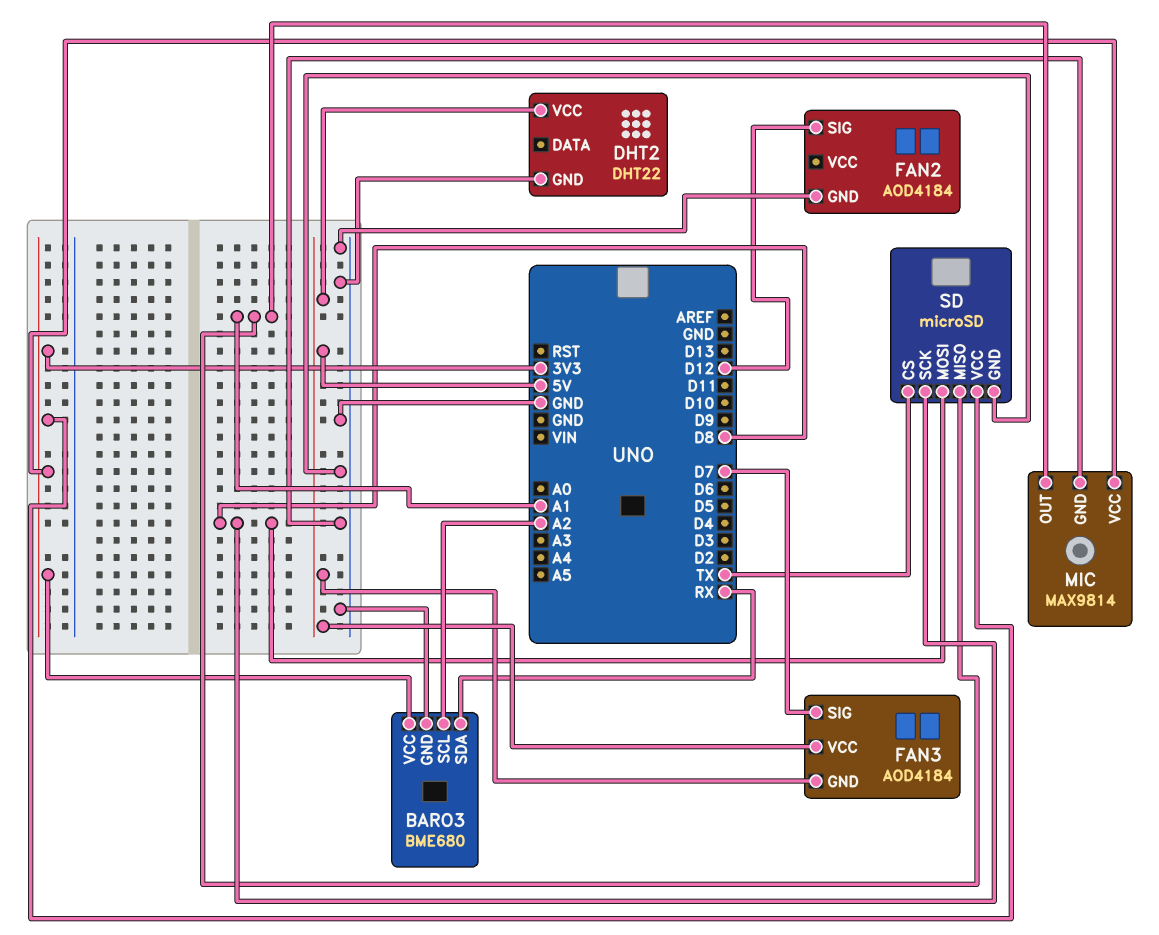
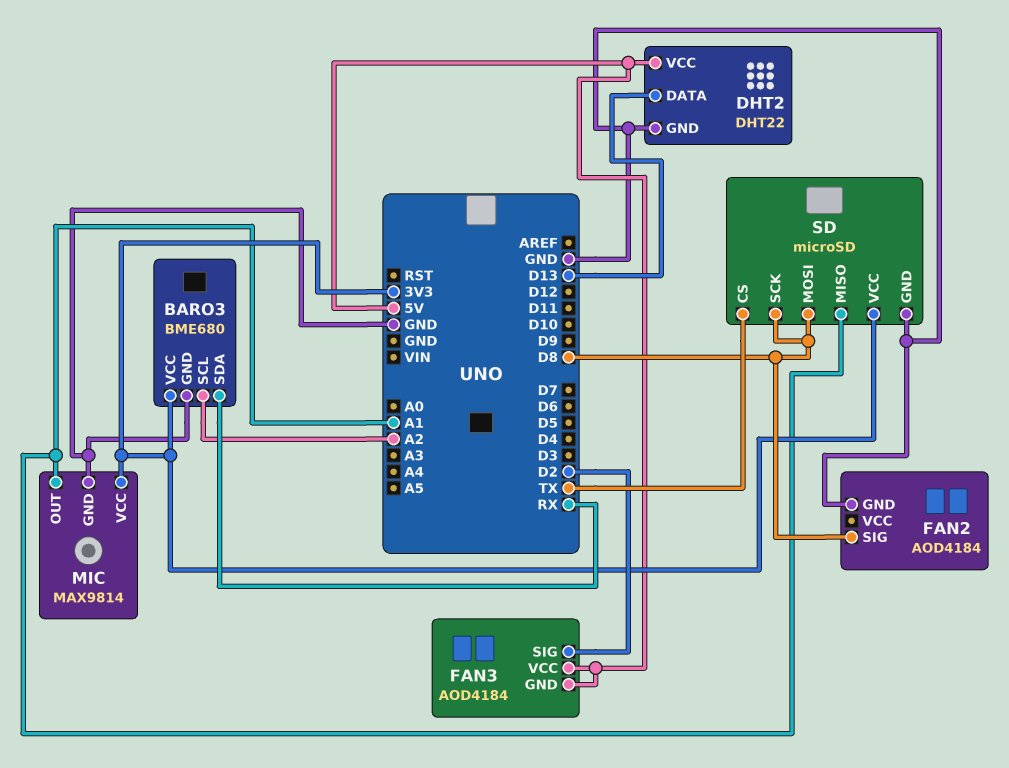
DHT2 pin DATA: none -> D13
FAN2 pin SIG: D12 -> D8
FAN3 pin SIG: D7 -> D2

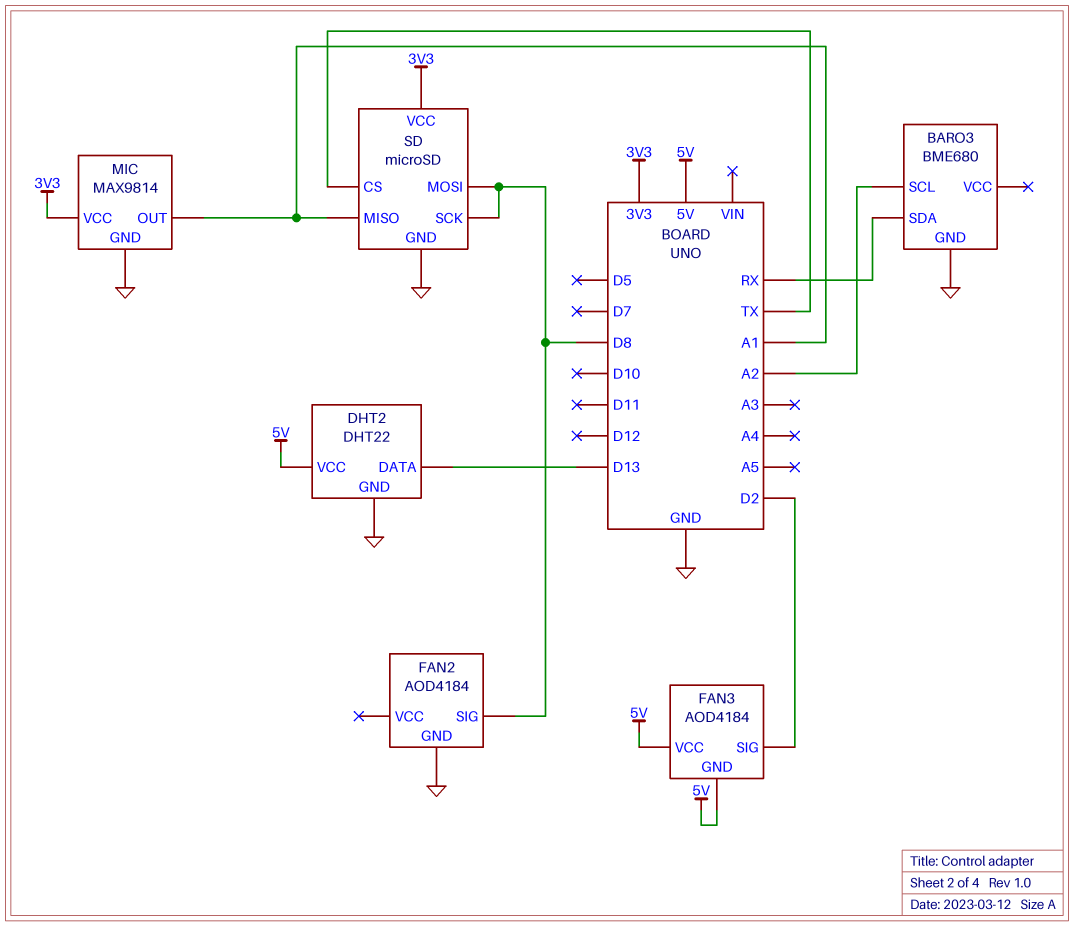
BARO3 pin VCC: 3V3 -> none

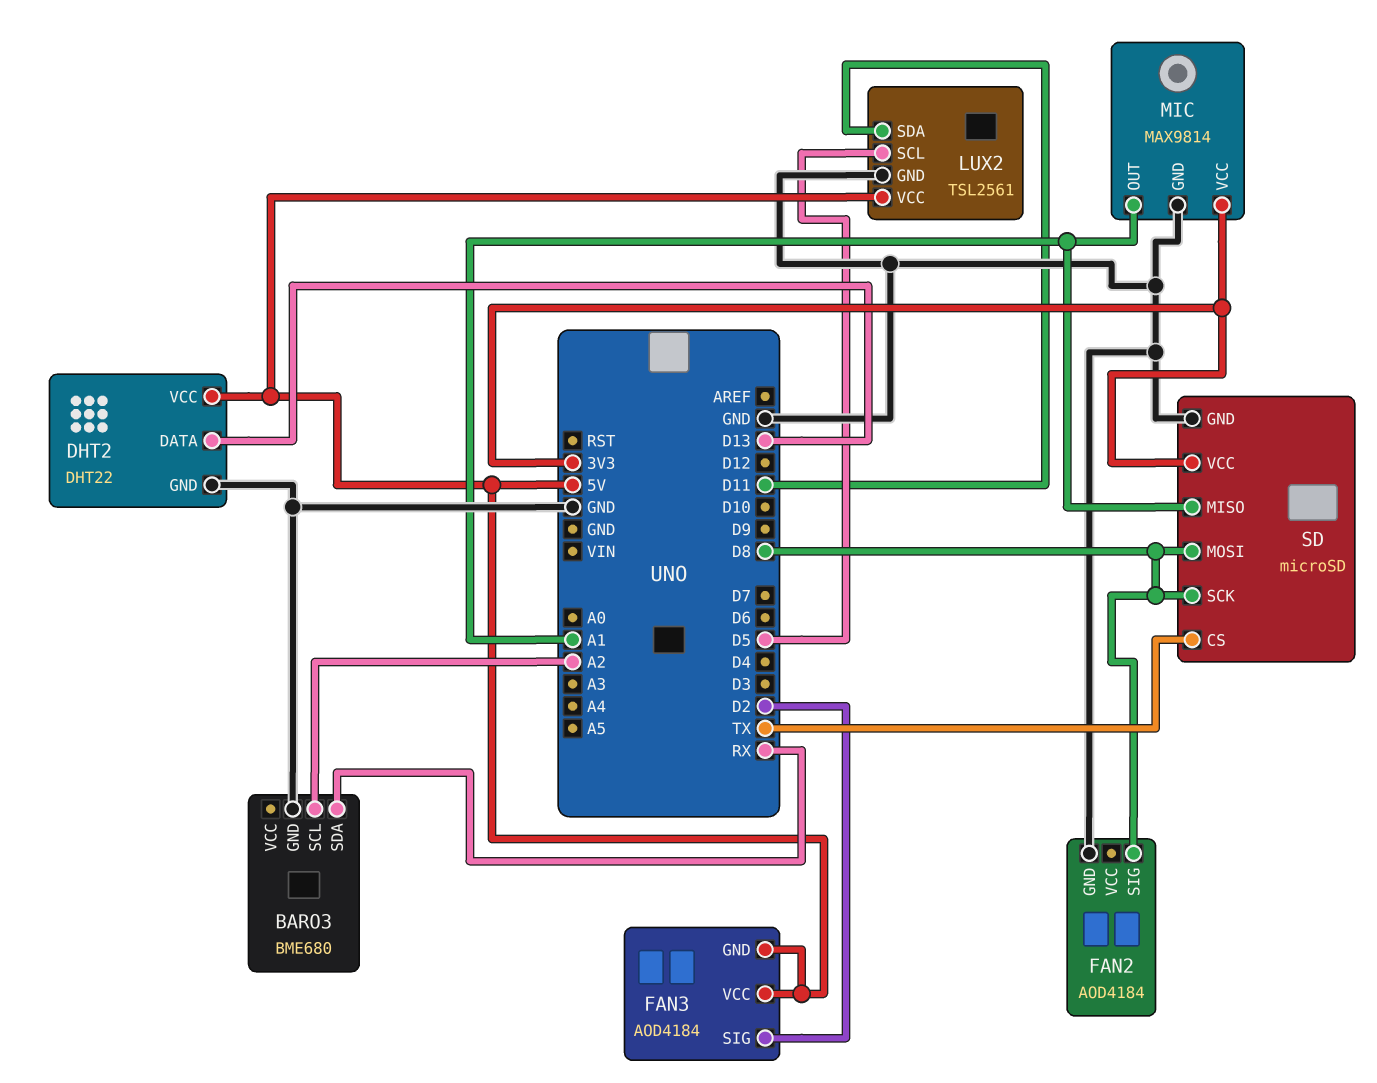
LUX2: none -> TSL2561
LUX2 pin GND: none -> GND
LUX2 pin SCL: none -> D5
LUX2 pin SDA: none -> D11
LUX2 pin VCC: none -> 5V

